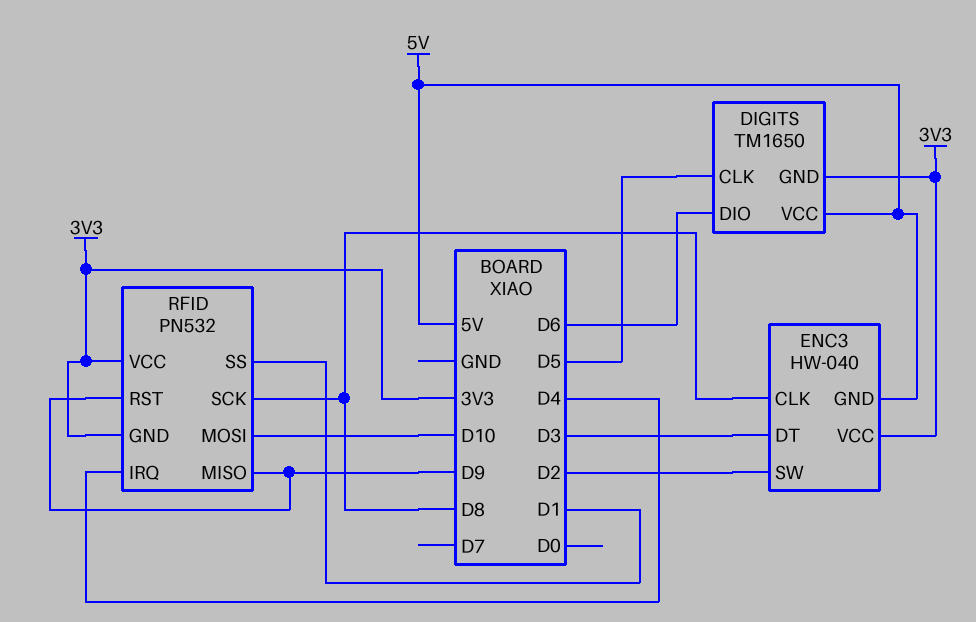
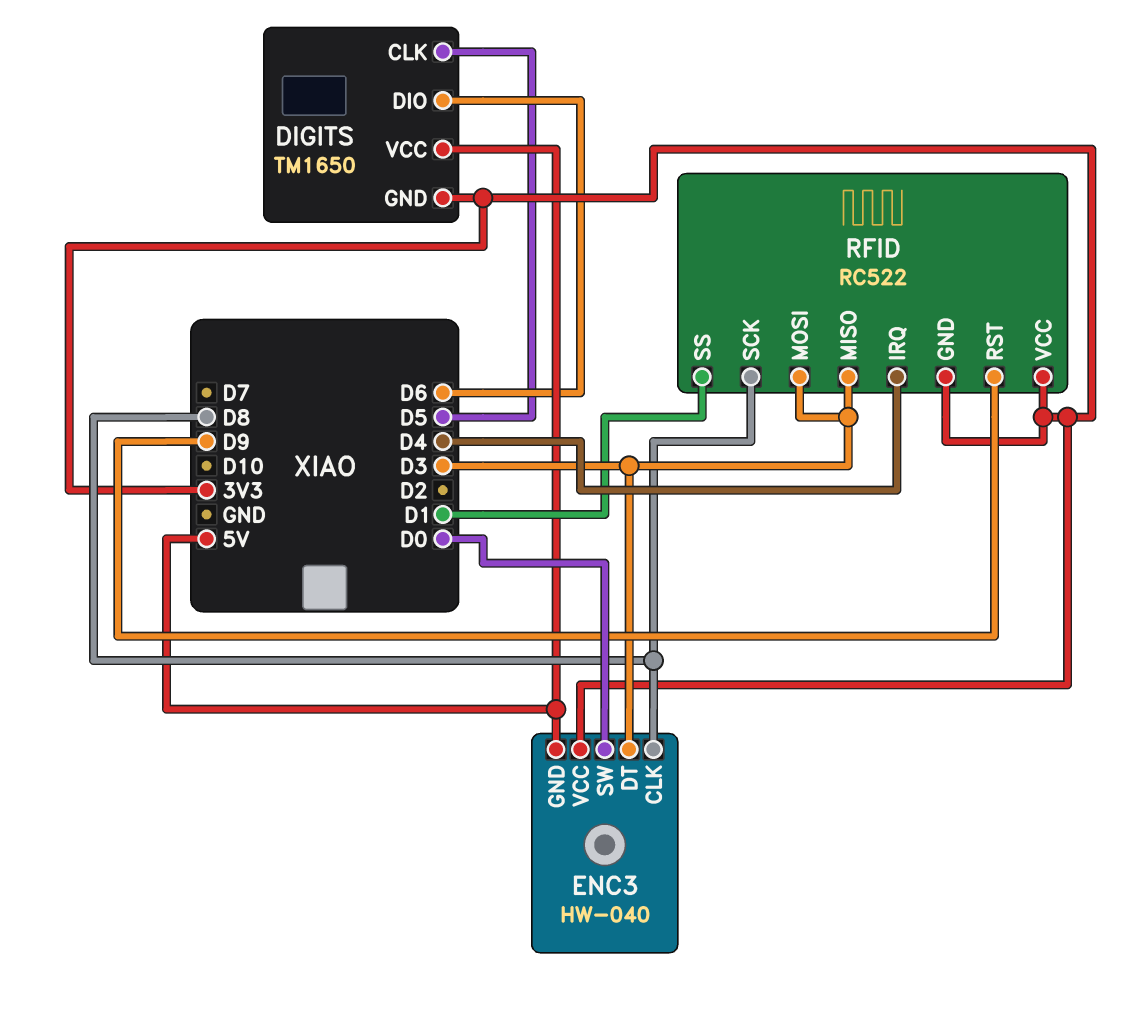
ENC3 pin SW: D2 -> D0
RFID: PN532 -> RC522
RFID pin MISO: D9 -> D3
RFID pin MOSI: D10 -> D3

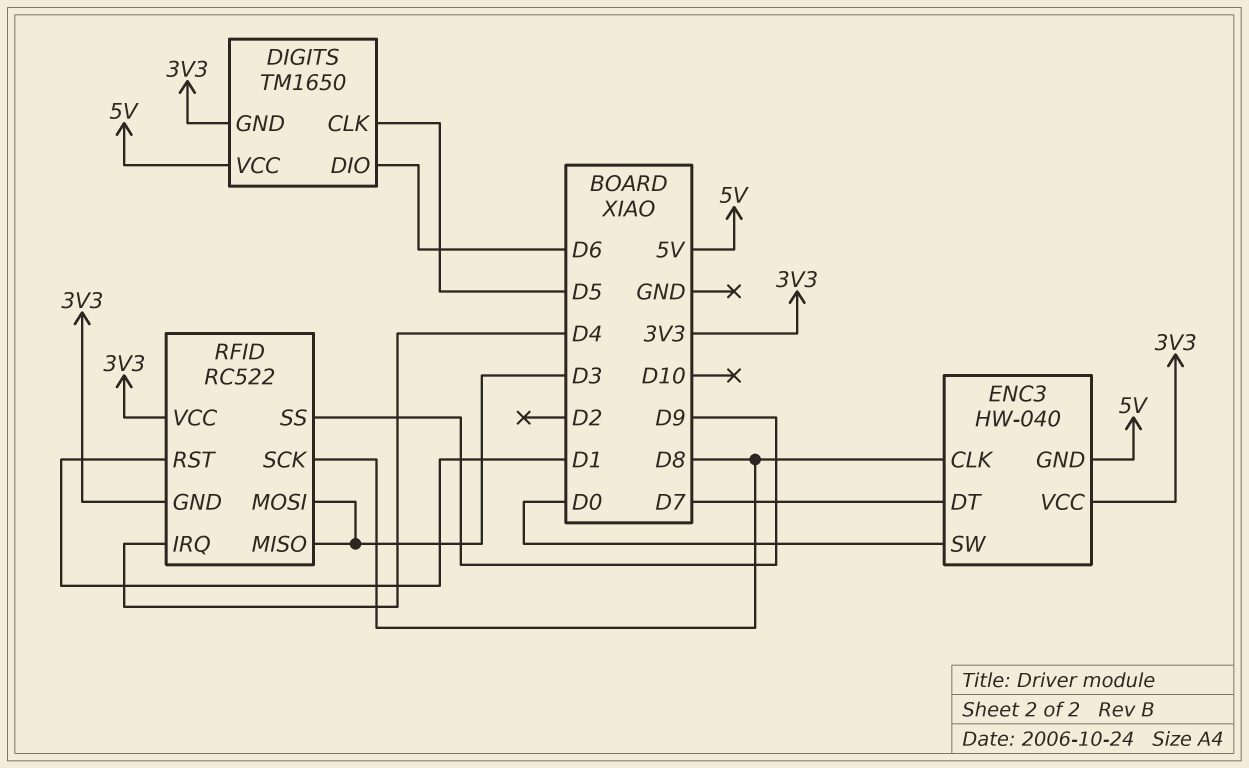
ENC3 pin DT: D3 -> D7
RFID pin RST: D9 -> D1
RFID pin SS: D1 -> D9

